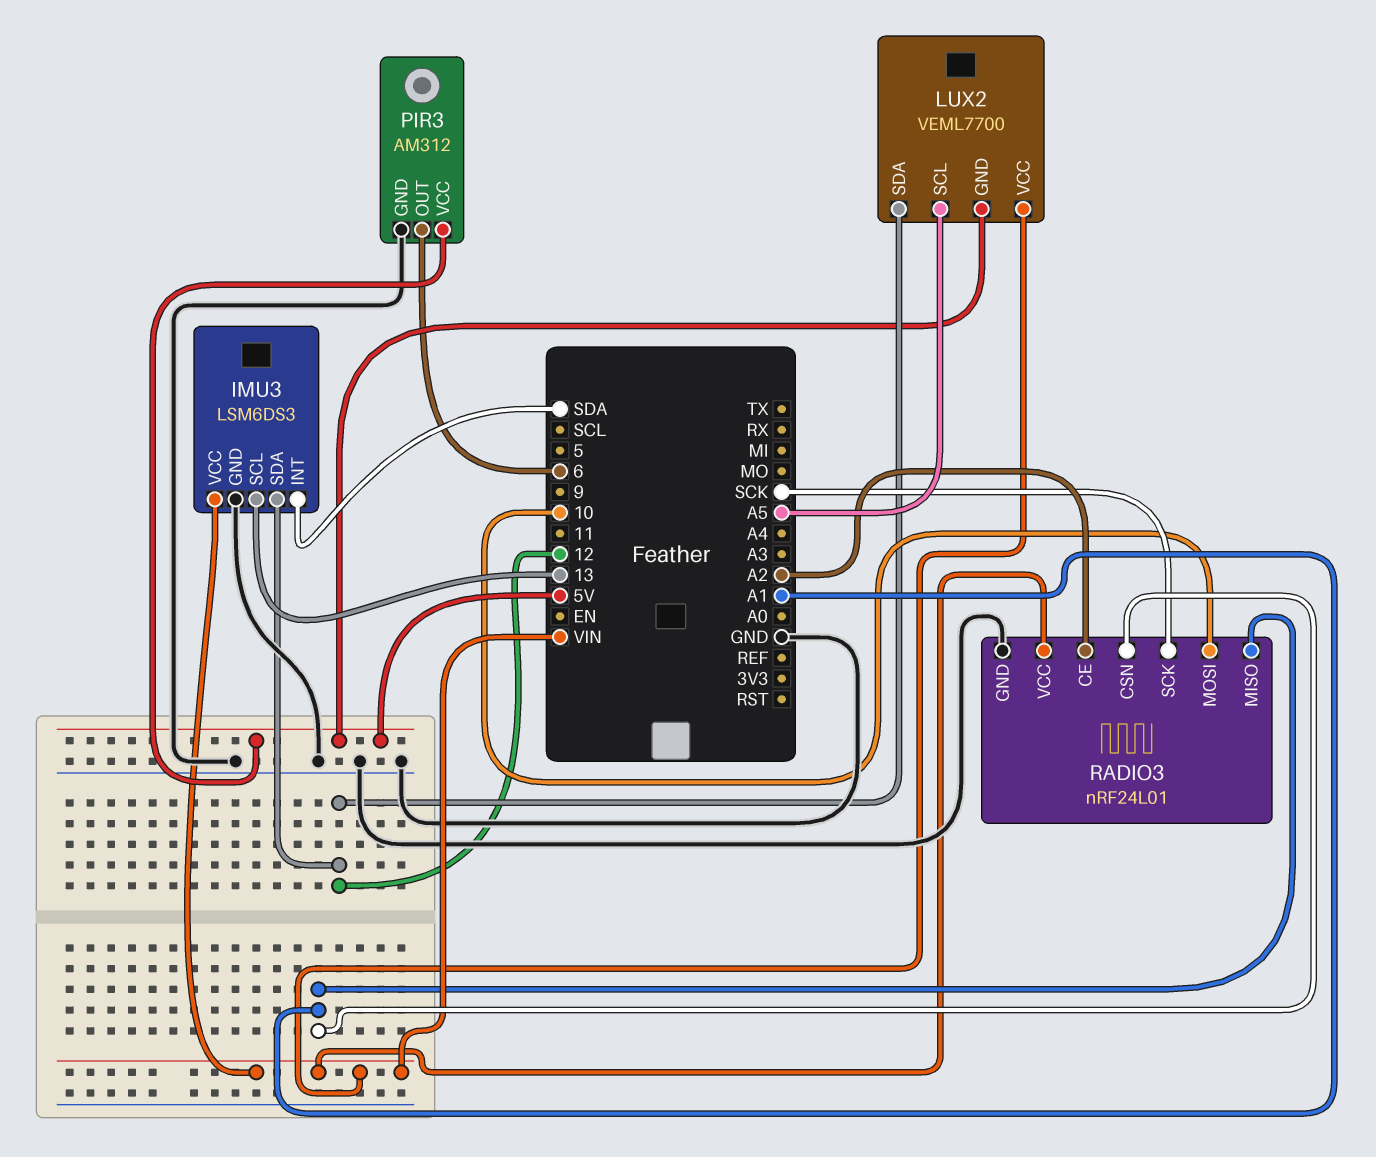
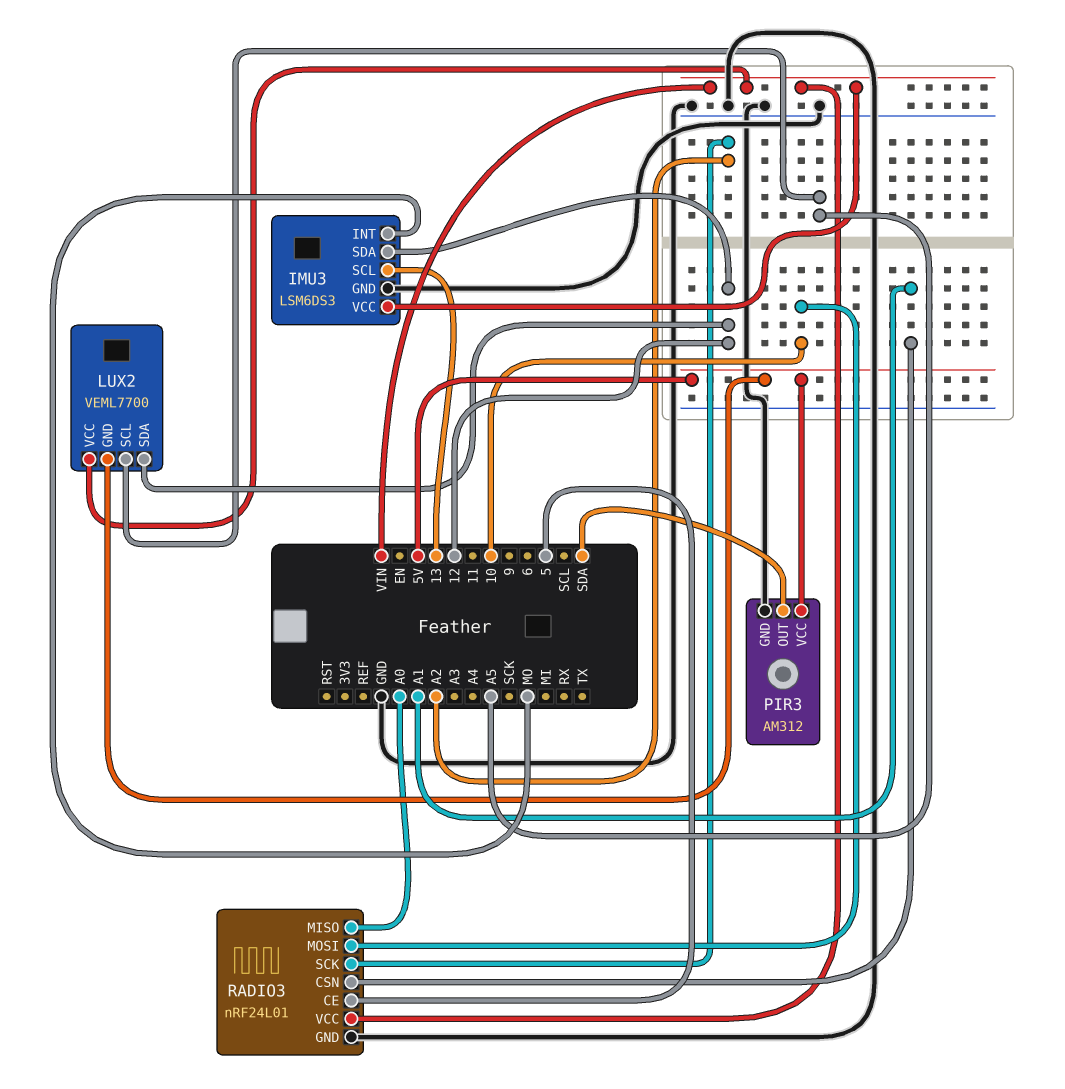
IMU3 pin INT: SDA -> MO
PIR3 pin OUT: 6 -> SDA
RADIO3 pin CE: A2 -> 5
RADIO3 pin MISO: A1 -> A0
RADIO3 pin SCK: SCK -> A2

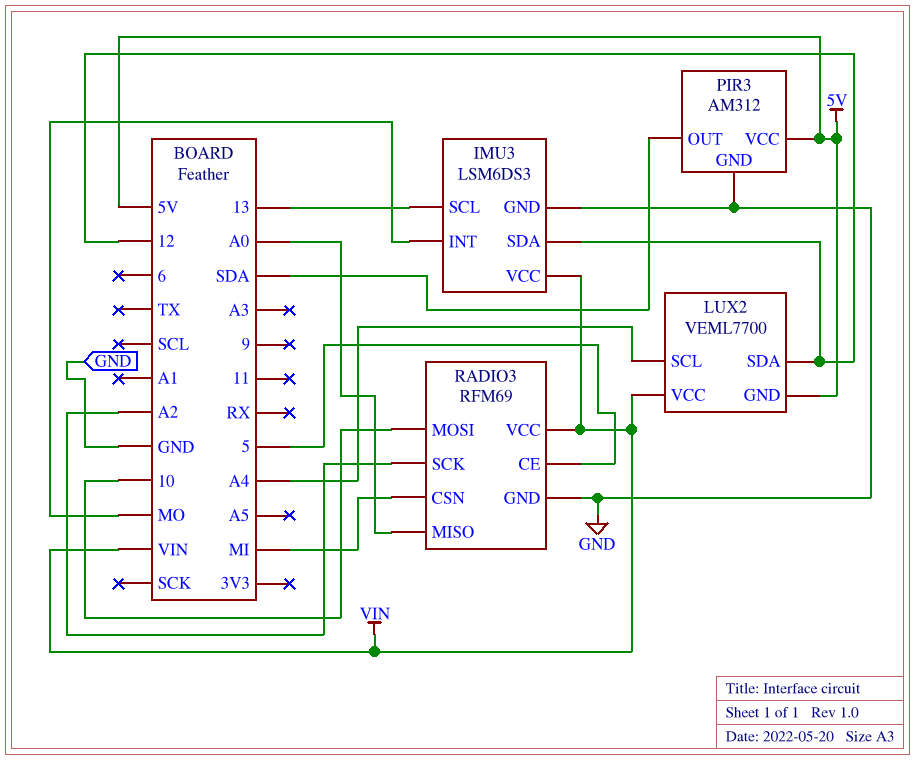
LUX2 pin SCL: A5 -> A4
RADIO3: nRF24L01 -> RFM69
RADIO3 pin CSN: A1 -> MI

